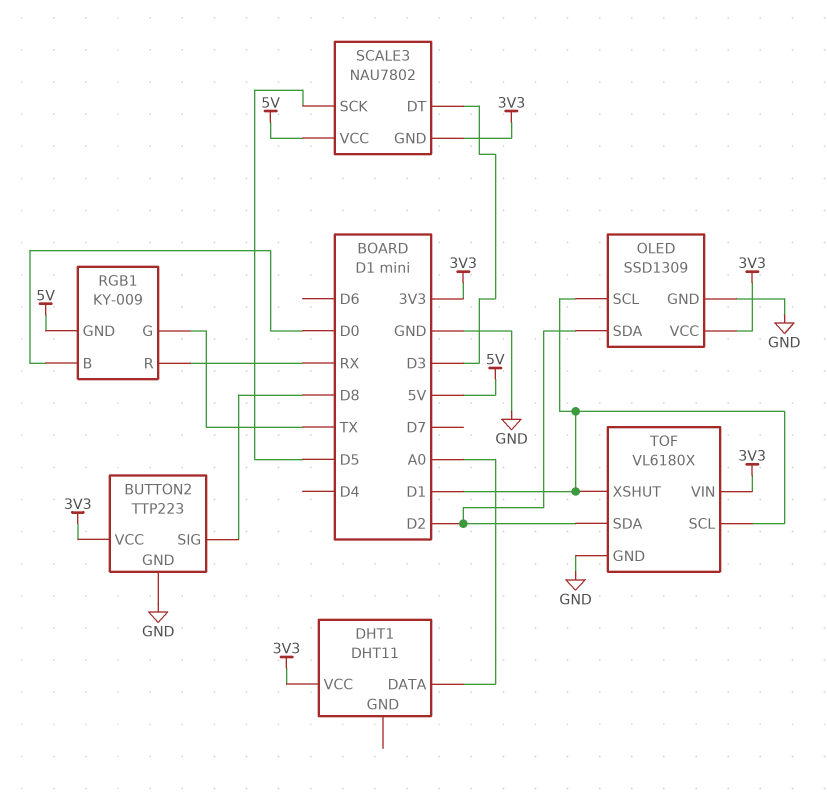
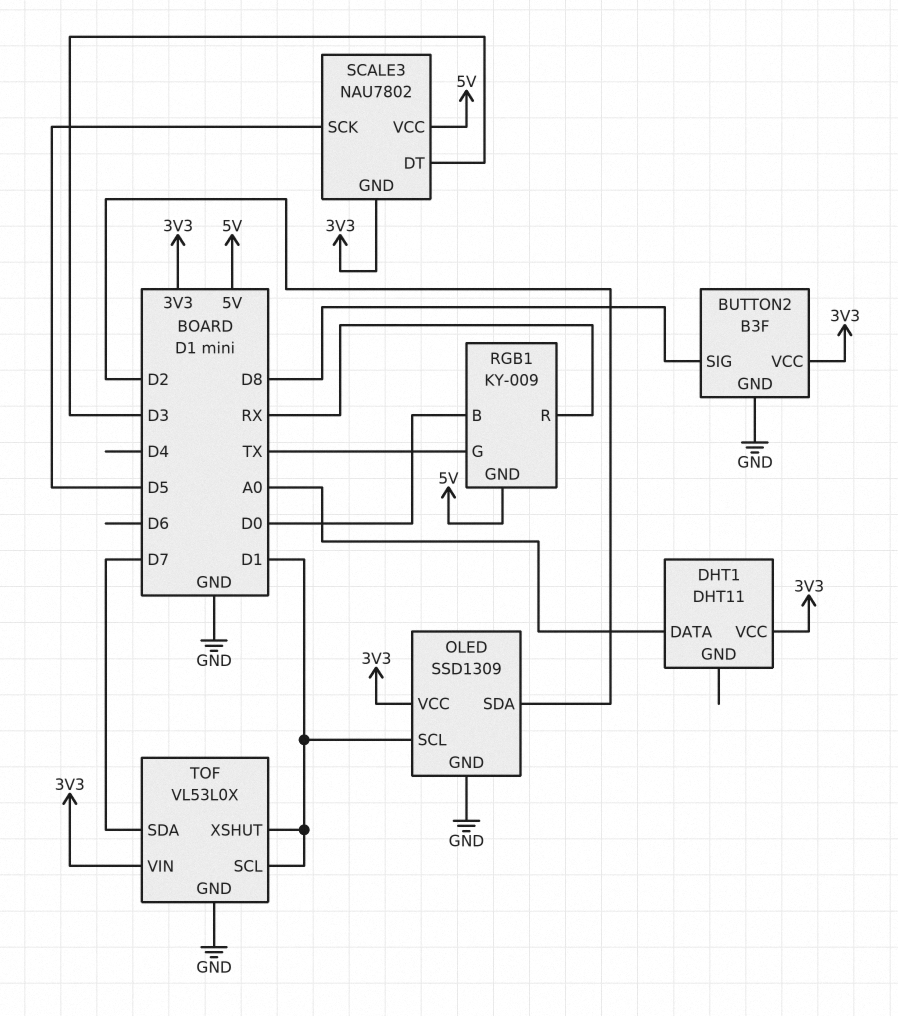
BUTTON2: TTP223 -> B3F
TOF: VL6180X -> VL53L0X
TOF pin SDA: D2 -> D7

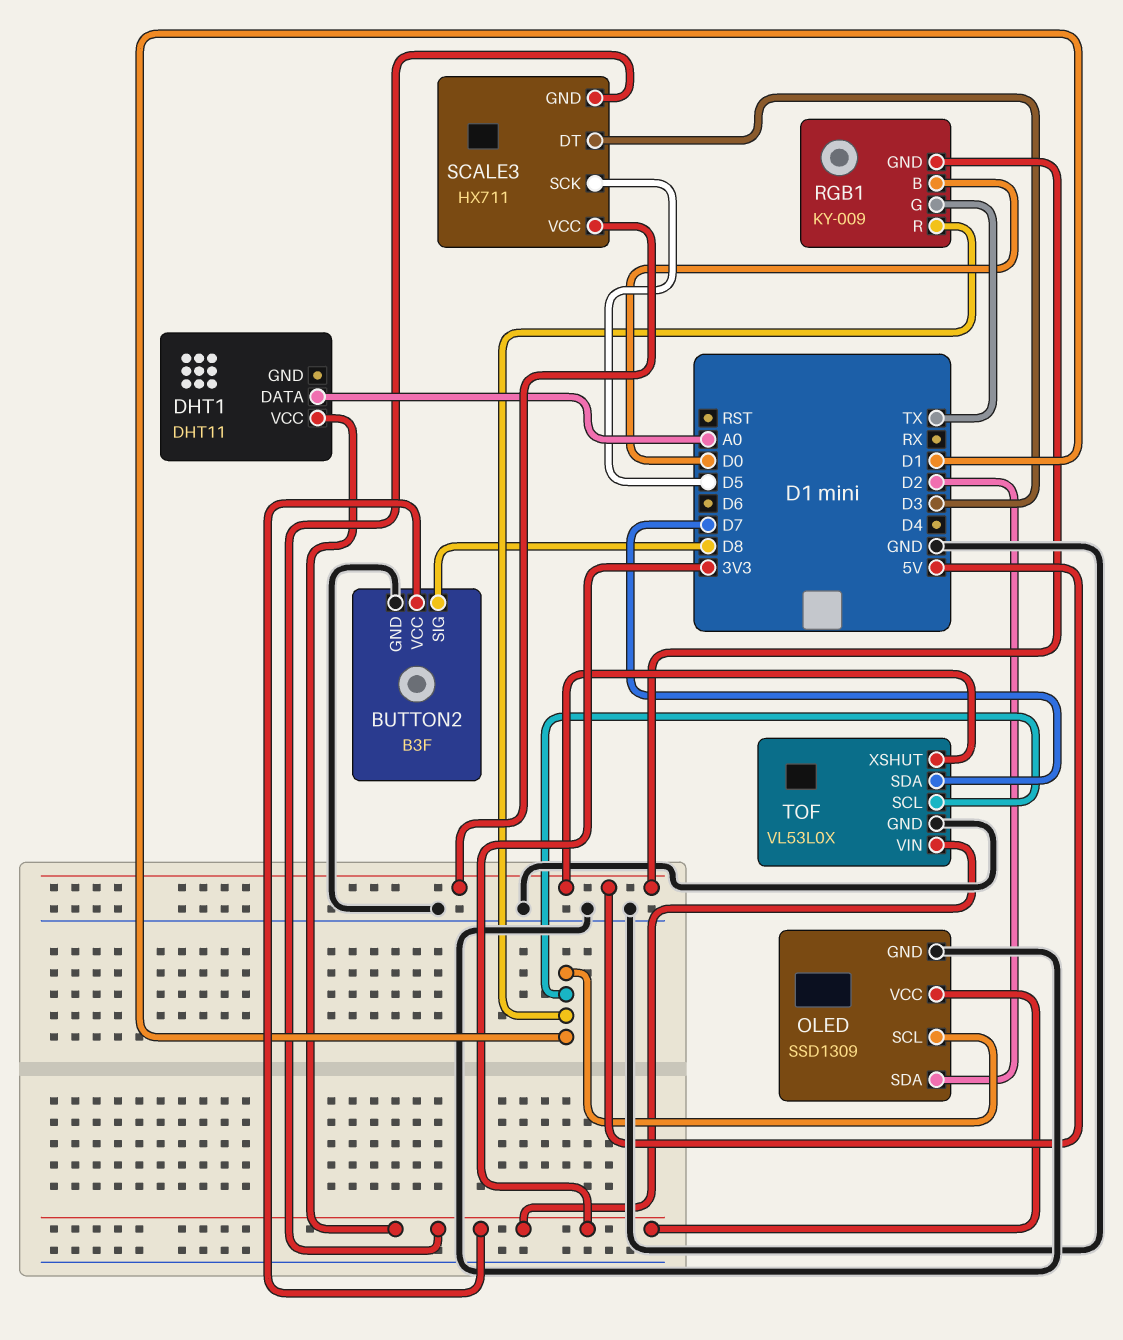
RGB1 pin R: RX -> D1
SCALE3: NAU7802 -> HX711
TOF pin XSHUT: D1 -> 5V

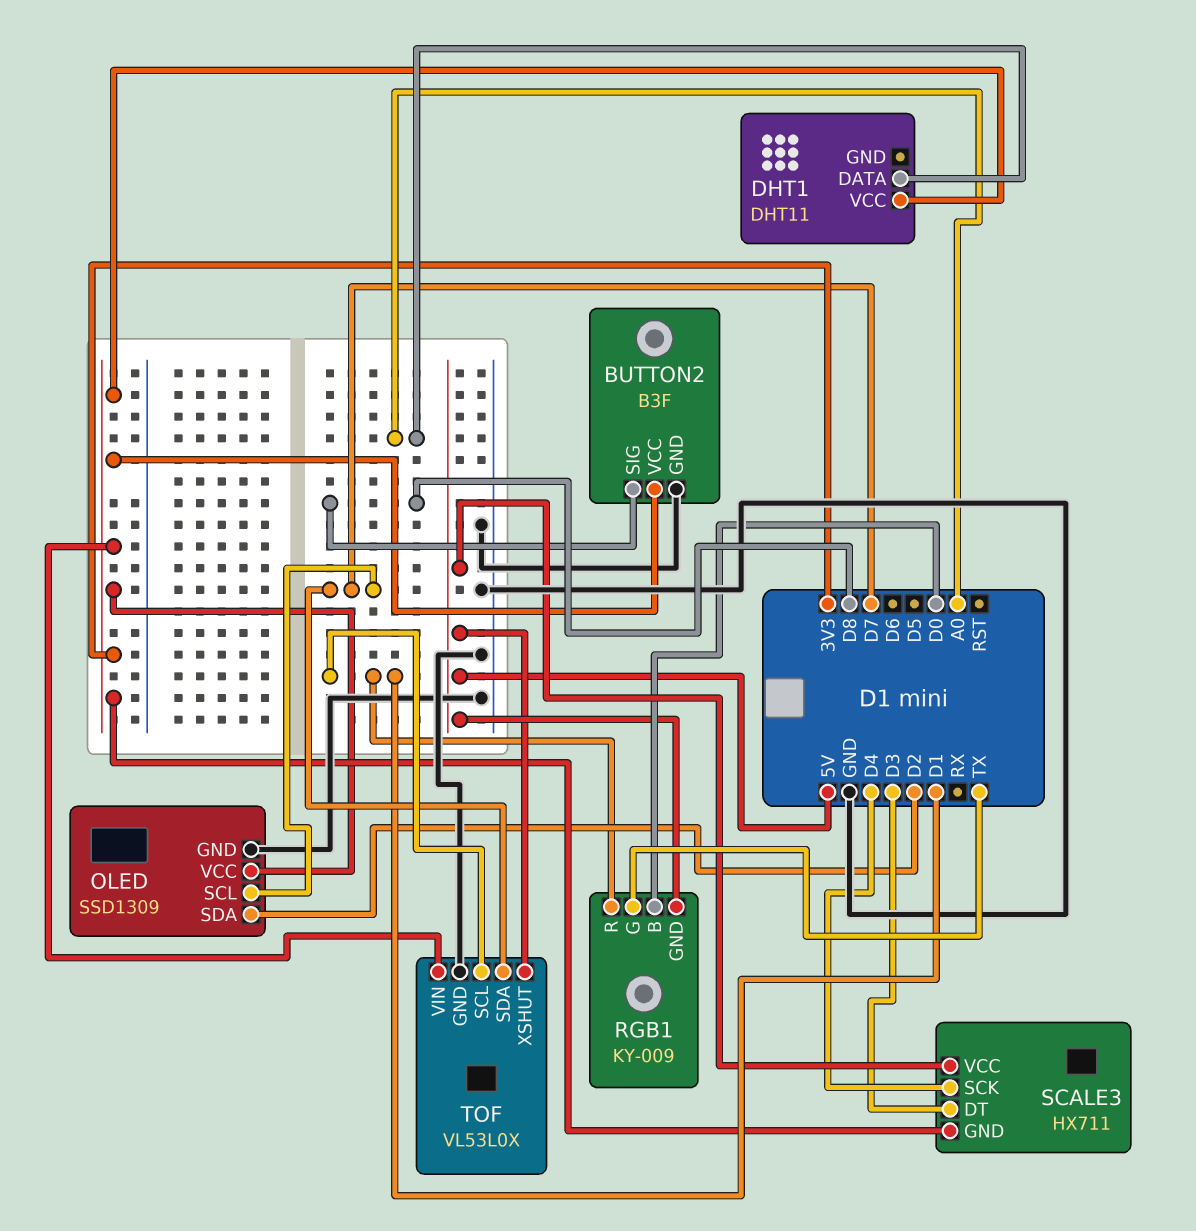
OLED pin SCL: D1 -> D7
SCALE3 pin SCK: D5 -> D4

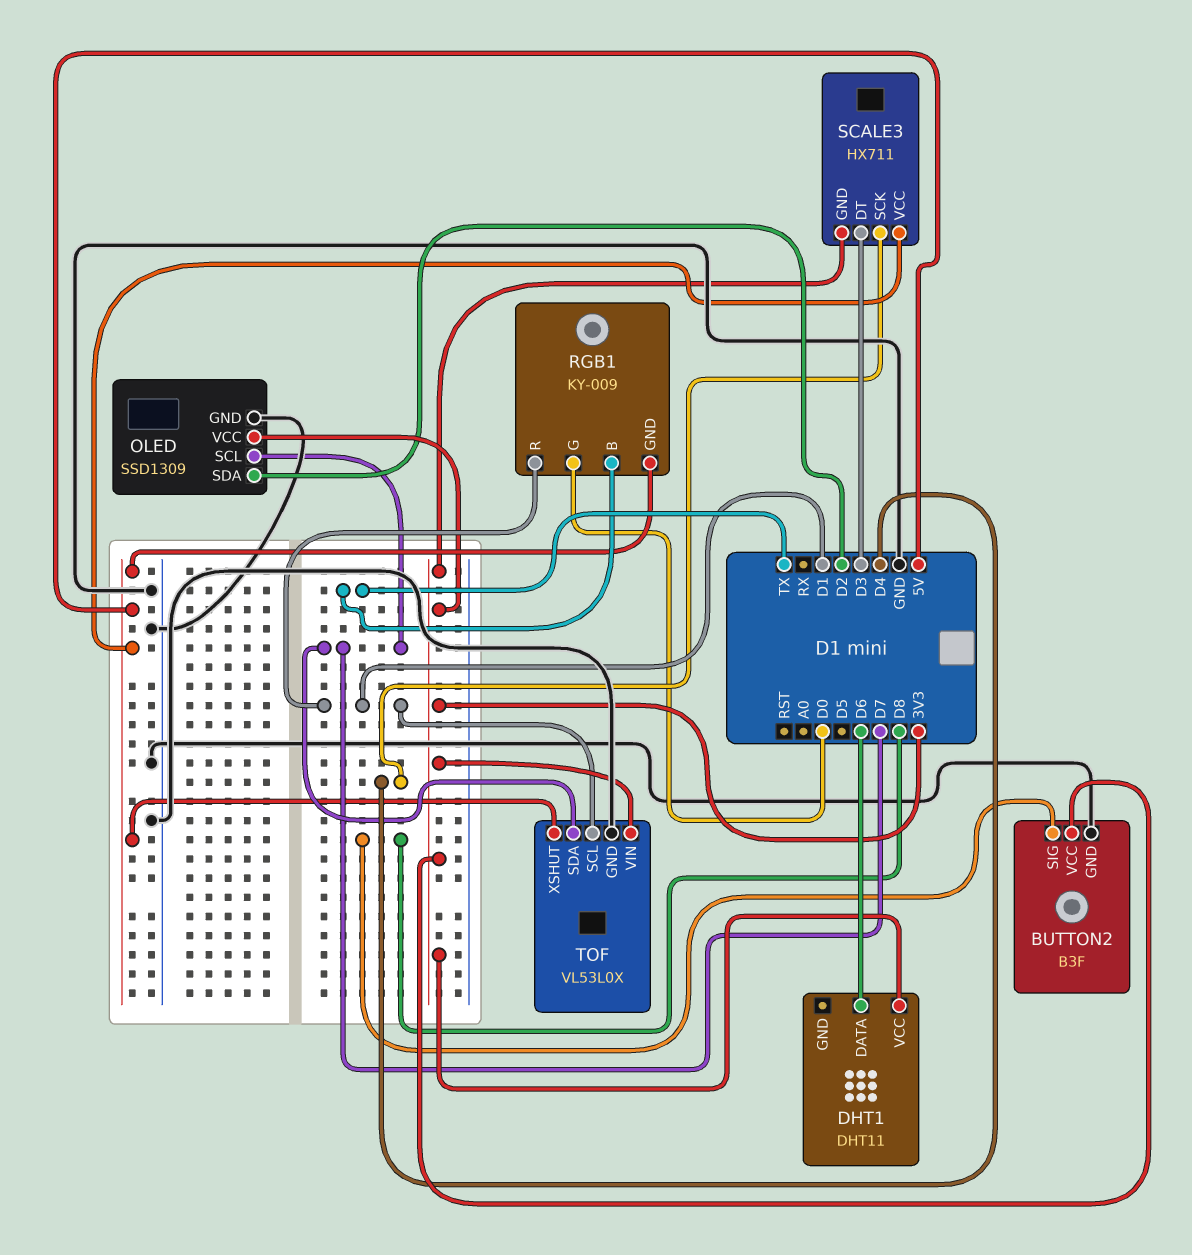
DHT1 pin DATA: A0 -> D6
RGB1 pin B: D0 -> TX
RGB1 pin G: TX -> D0

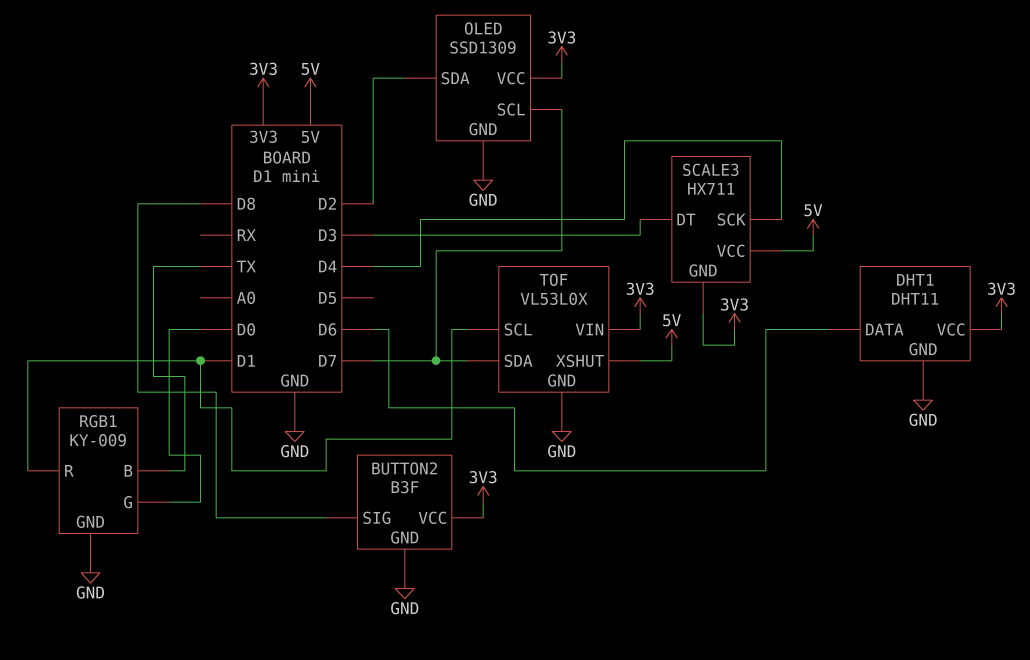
DHT1 pin GND: none -> GND
RGB1 pin GND: 5V -> GND

